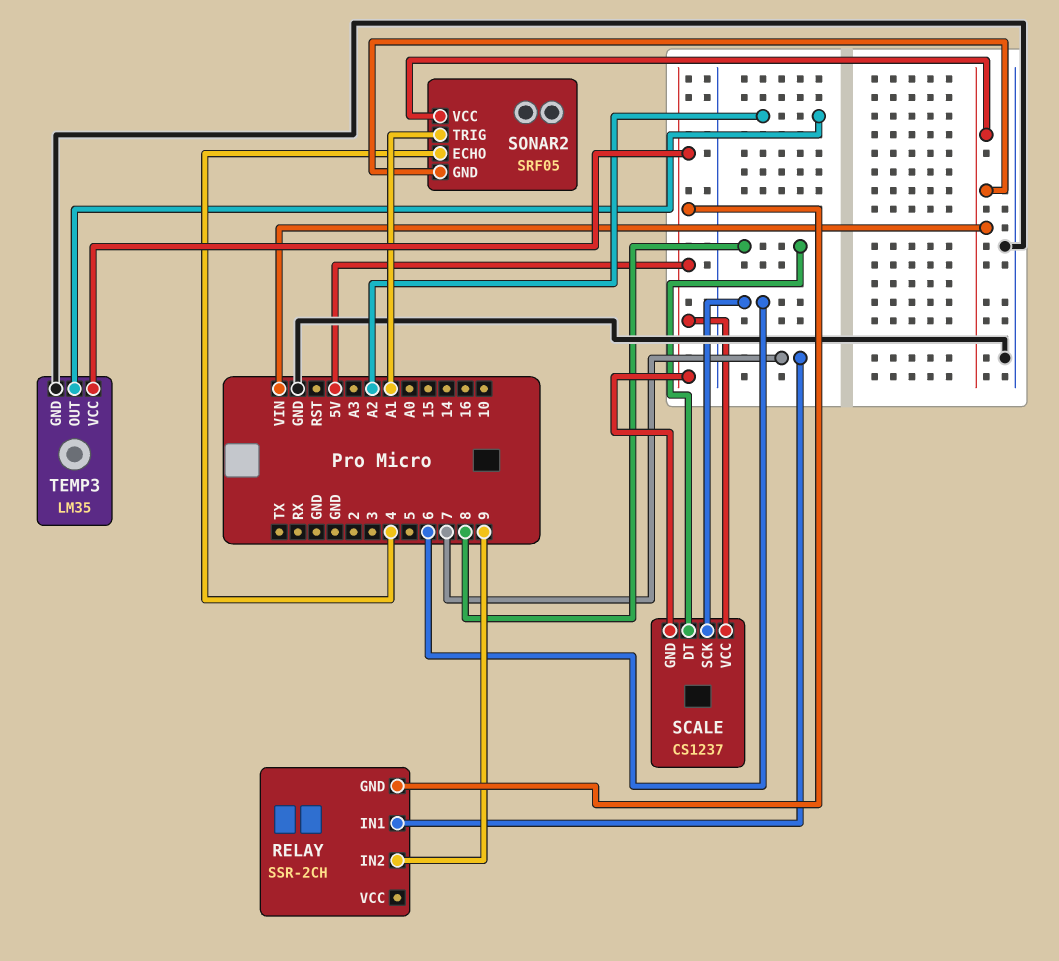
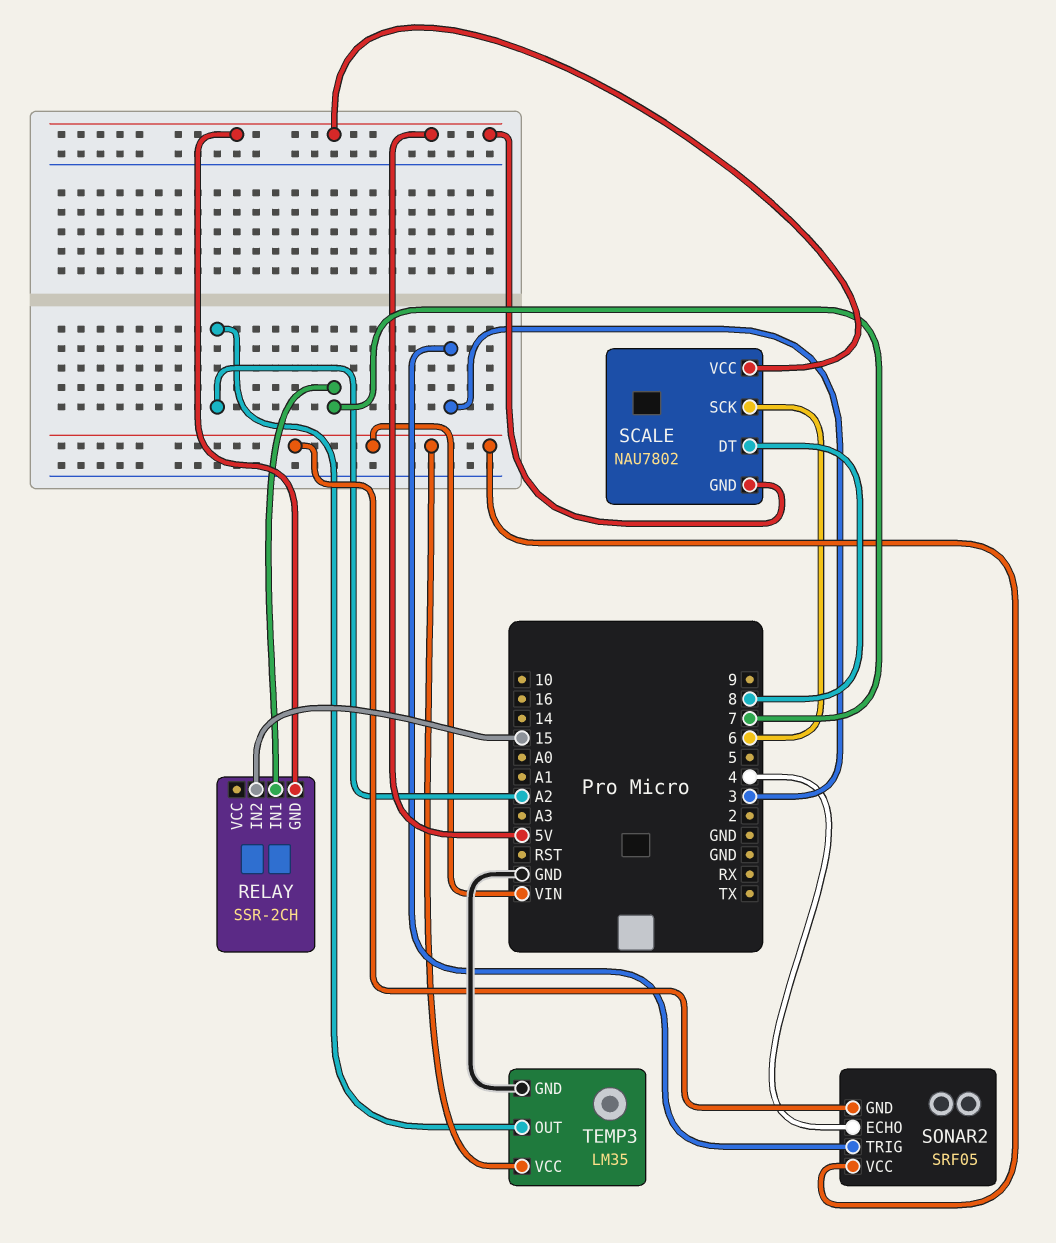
RELAY pin IN2: 9 -> 15
SCALE: CS1237 -> NAU7802
SONAR2 pin TRIG: A1 -> 3
TEMP3 pin VCC: 5V -> VIN

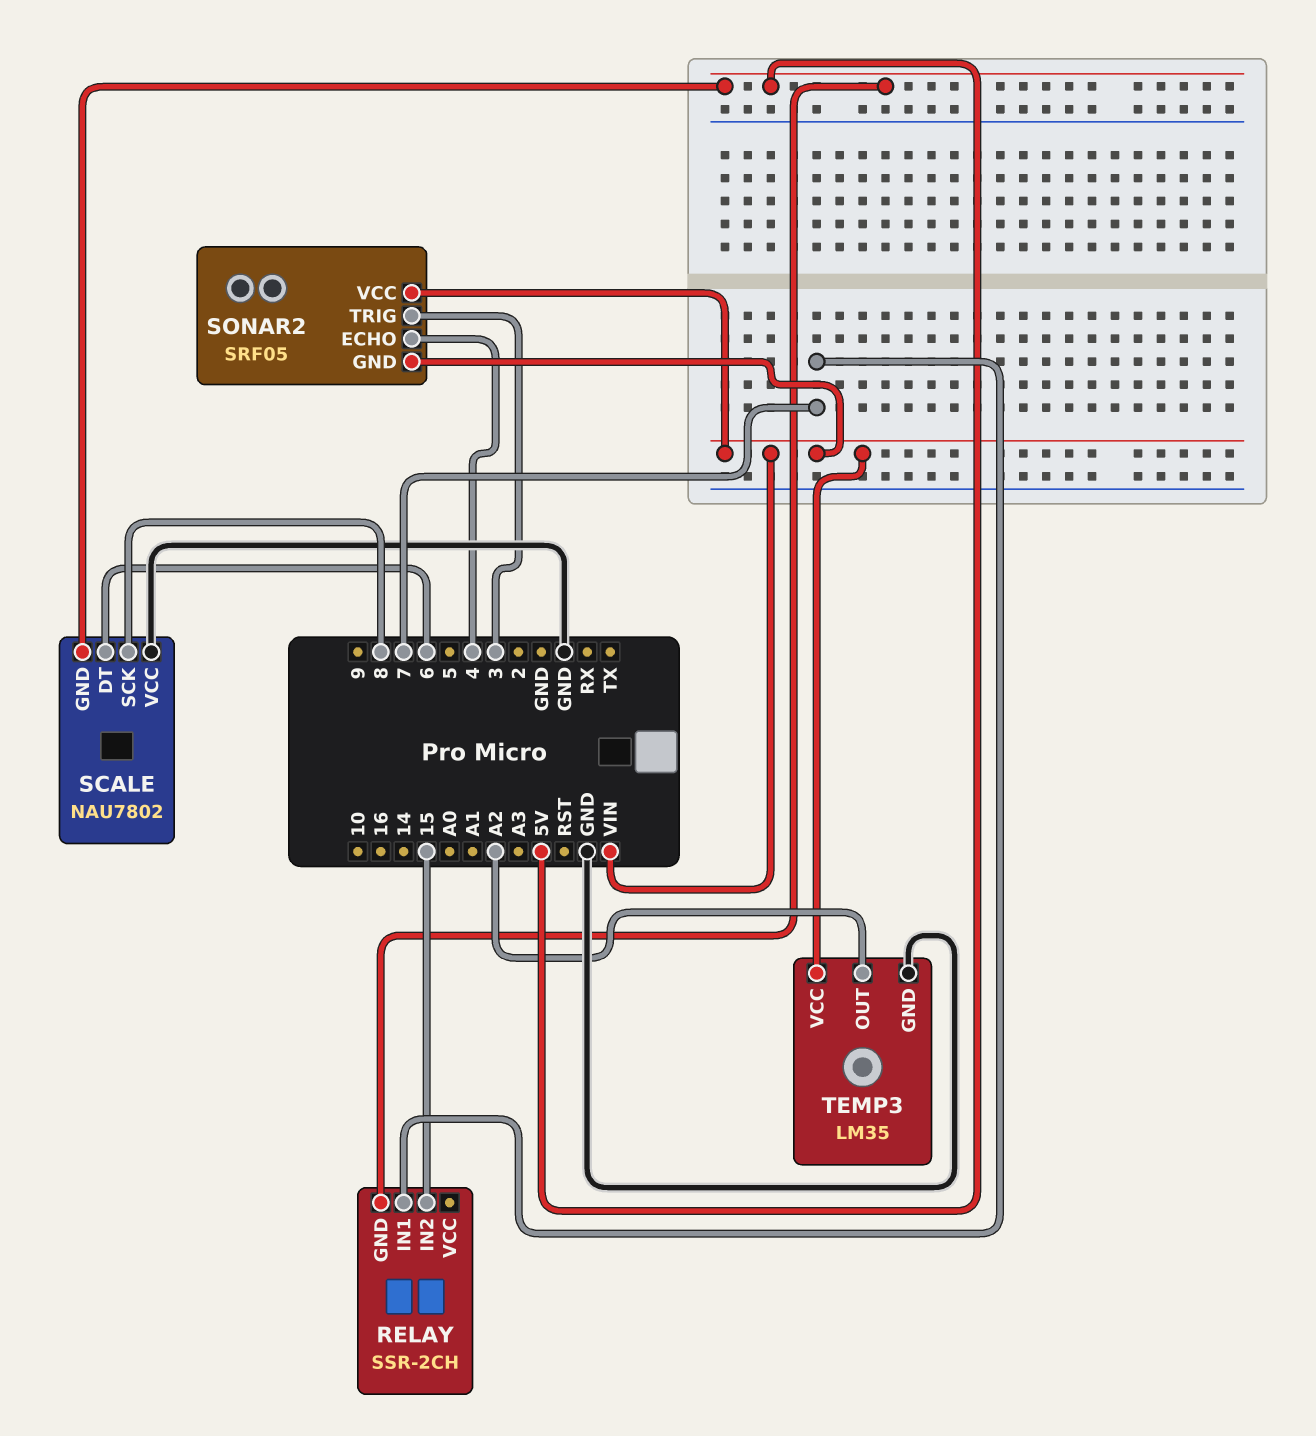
SCALE pin DT: 8 -> 6
SCALE pin SCK: 6 -> 8
SCALE pin VCC: 5V -> GND

